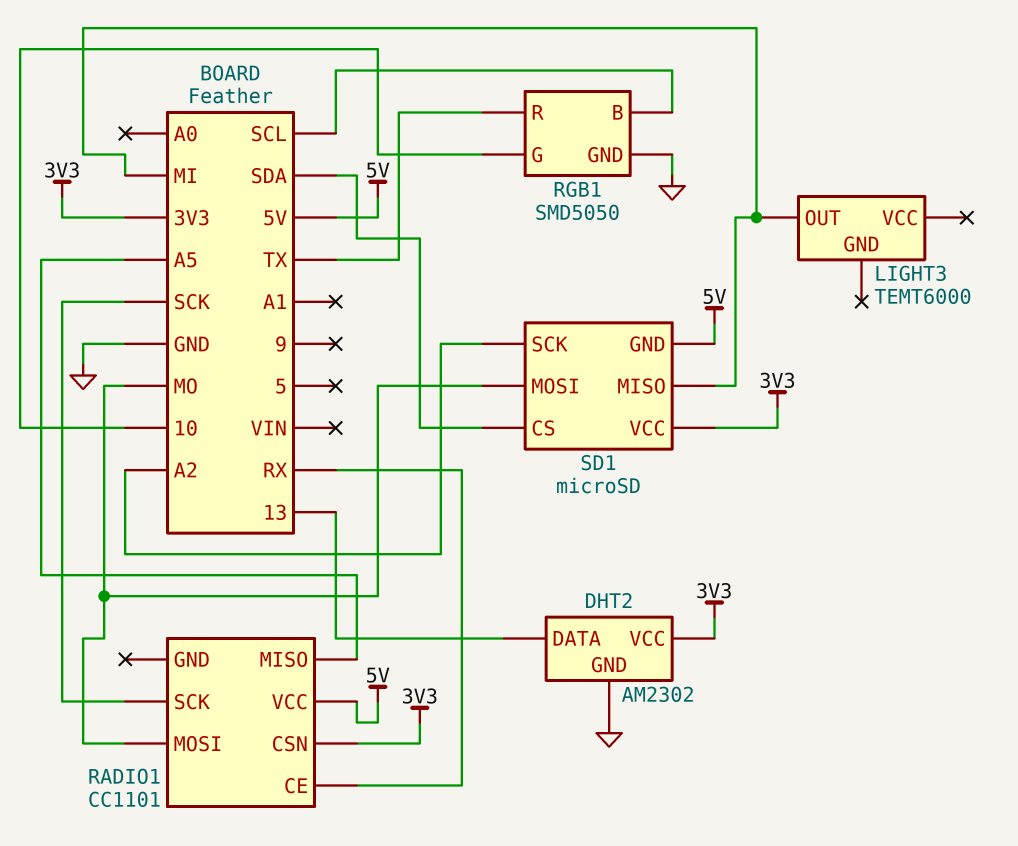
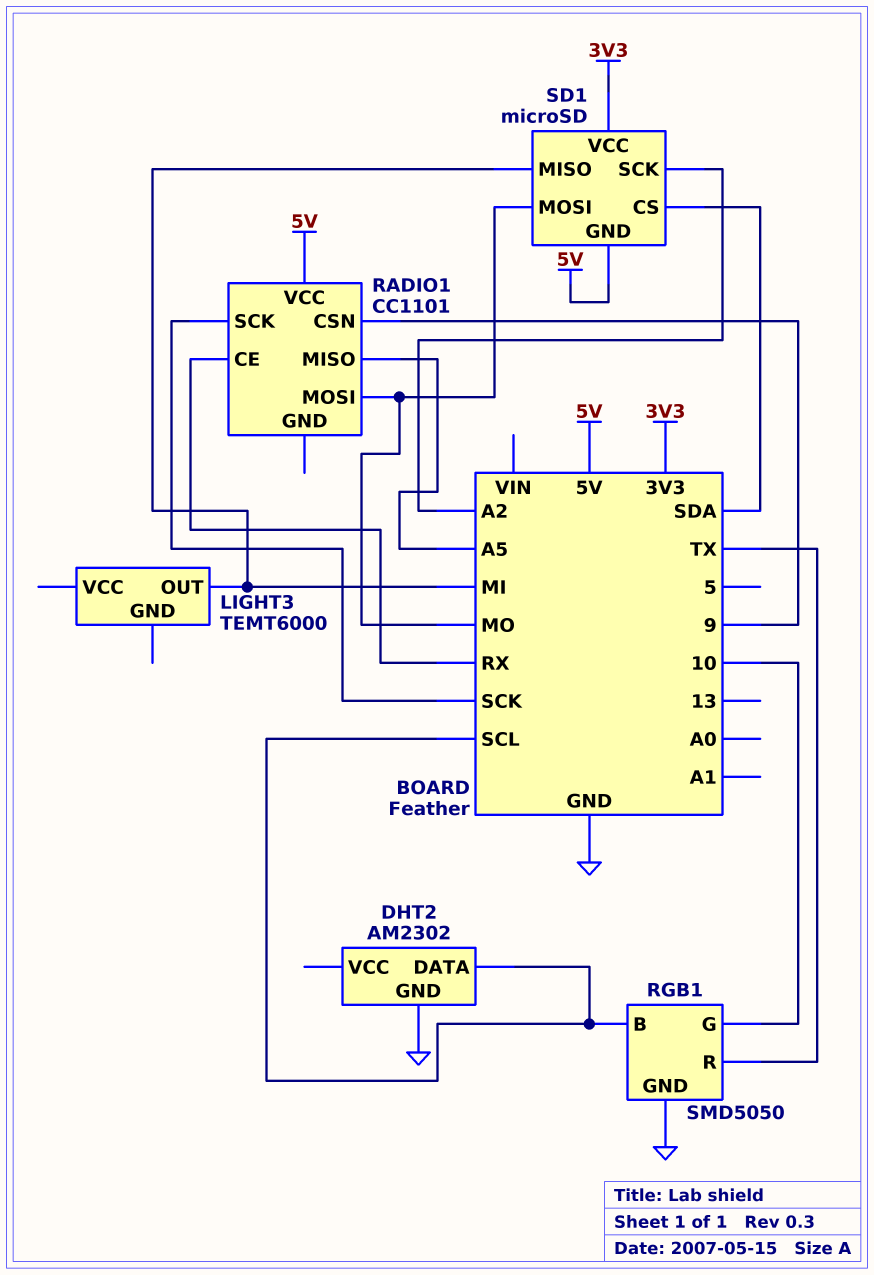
DHT2 pin DATA: 13 -> SCL
DHT2 pin VCC: 3V3 -> none
RADIO1 pin CSN: 3V3 -> 9

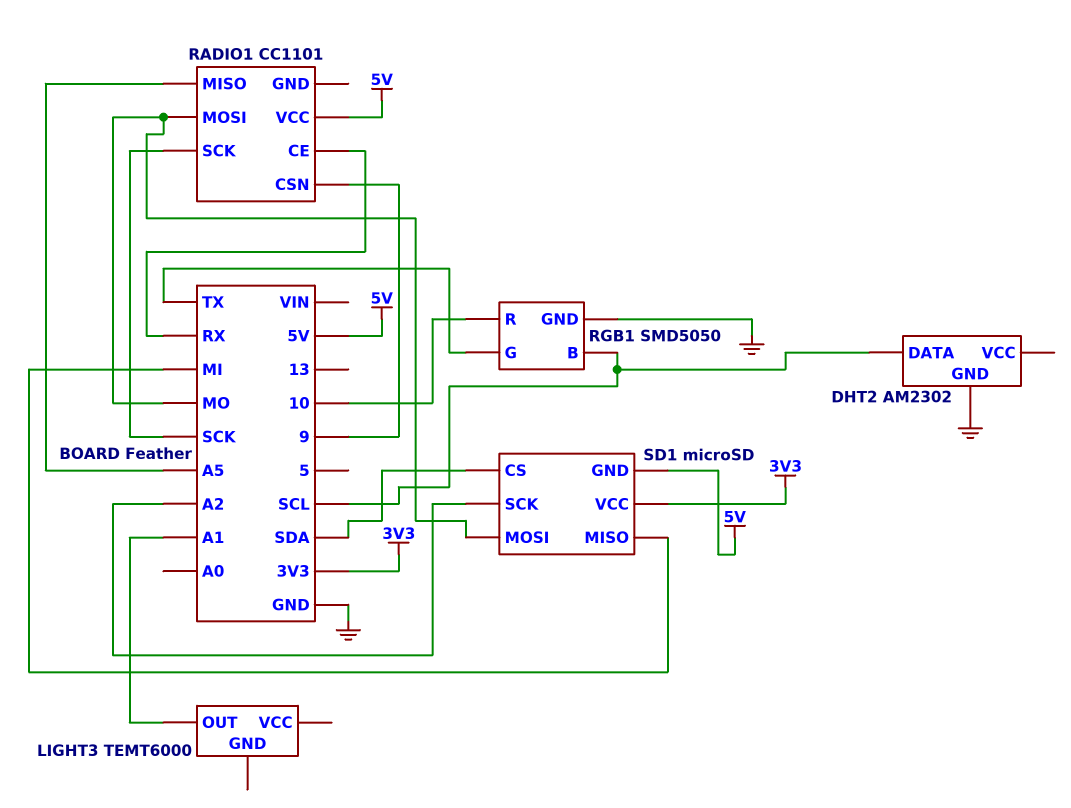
LIGHT3 pin OUT: MI -> A1
RGB1 pin G: 10 -> TX
RGB1 pin R: TX -> 10

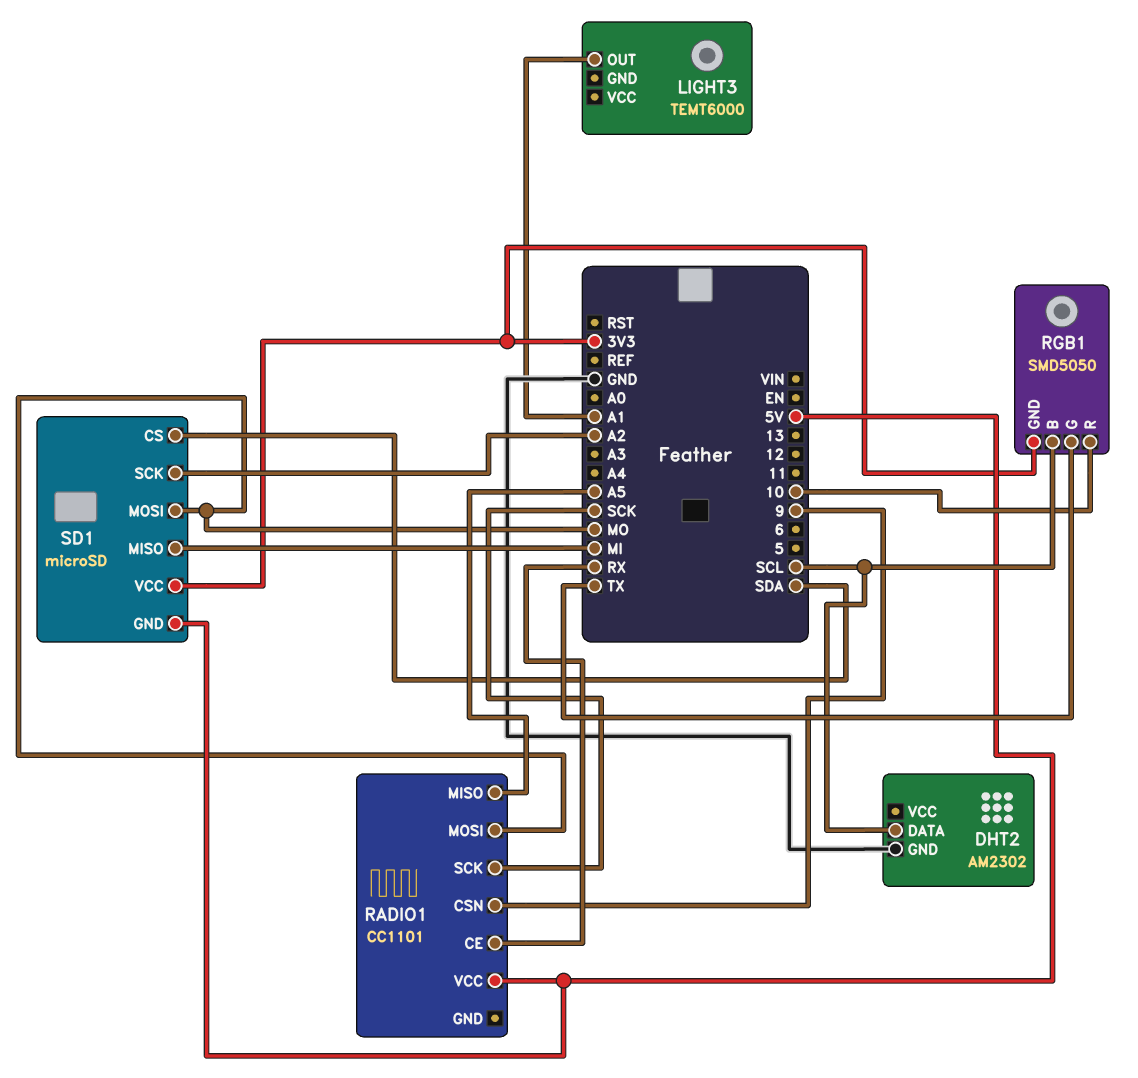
RGB1 pin GND: GND -> 3V3

